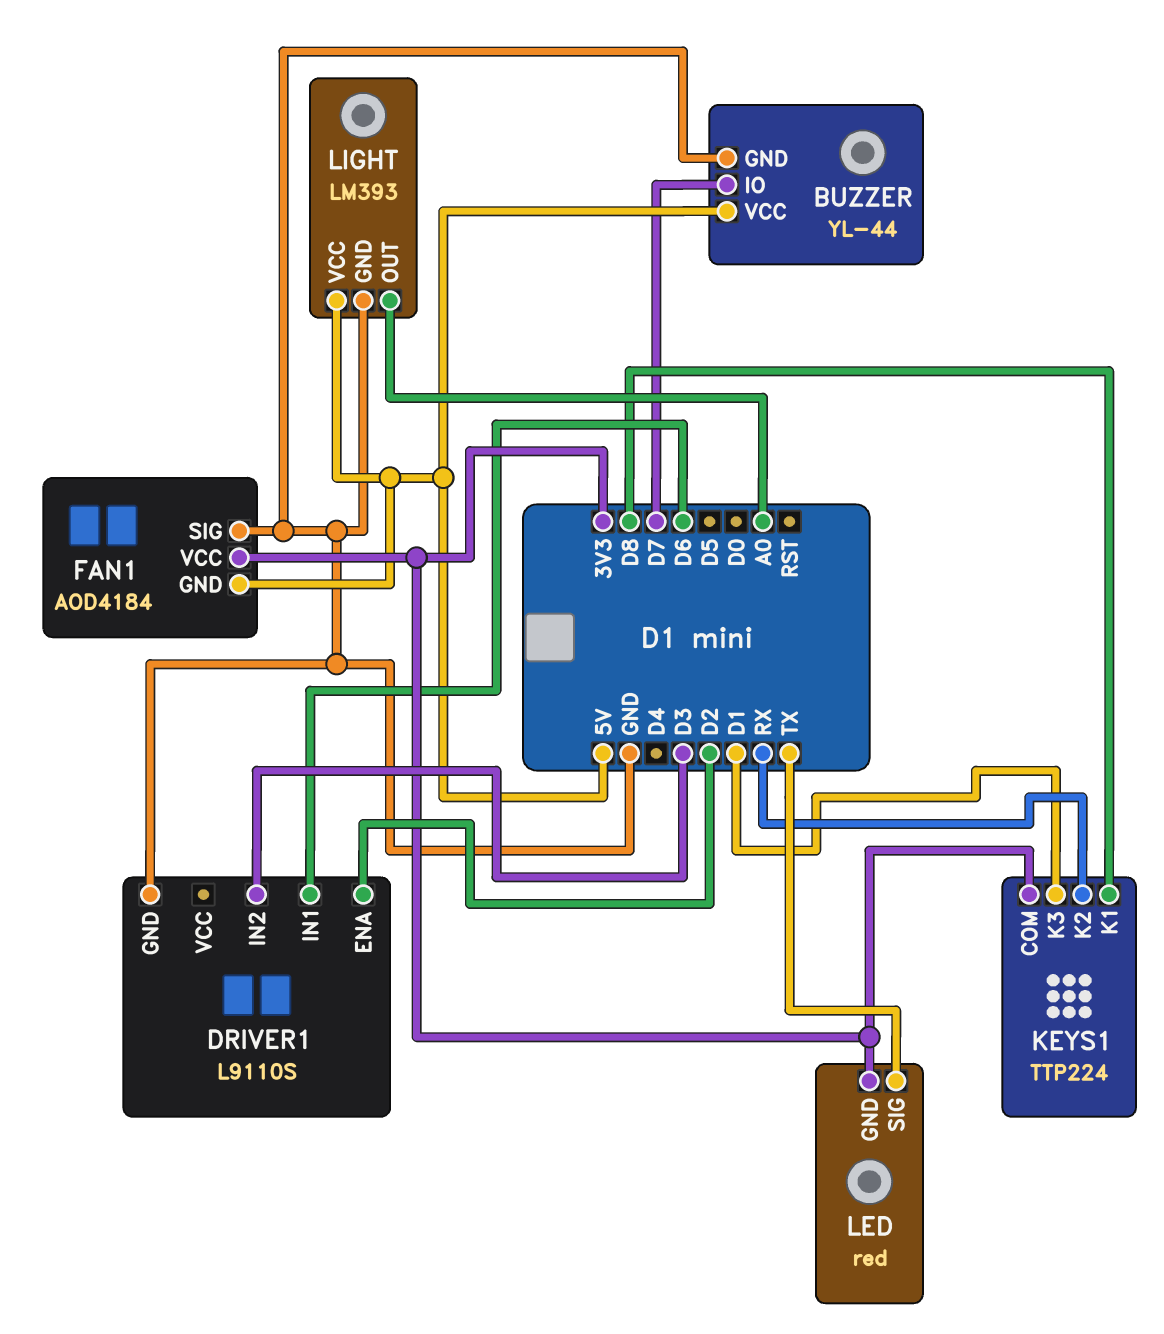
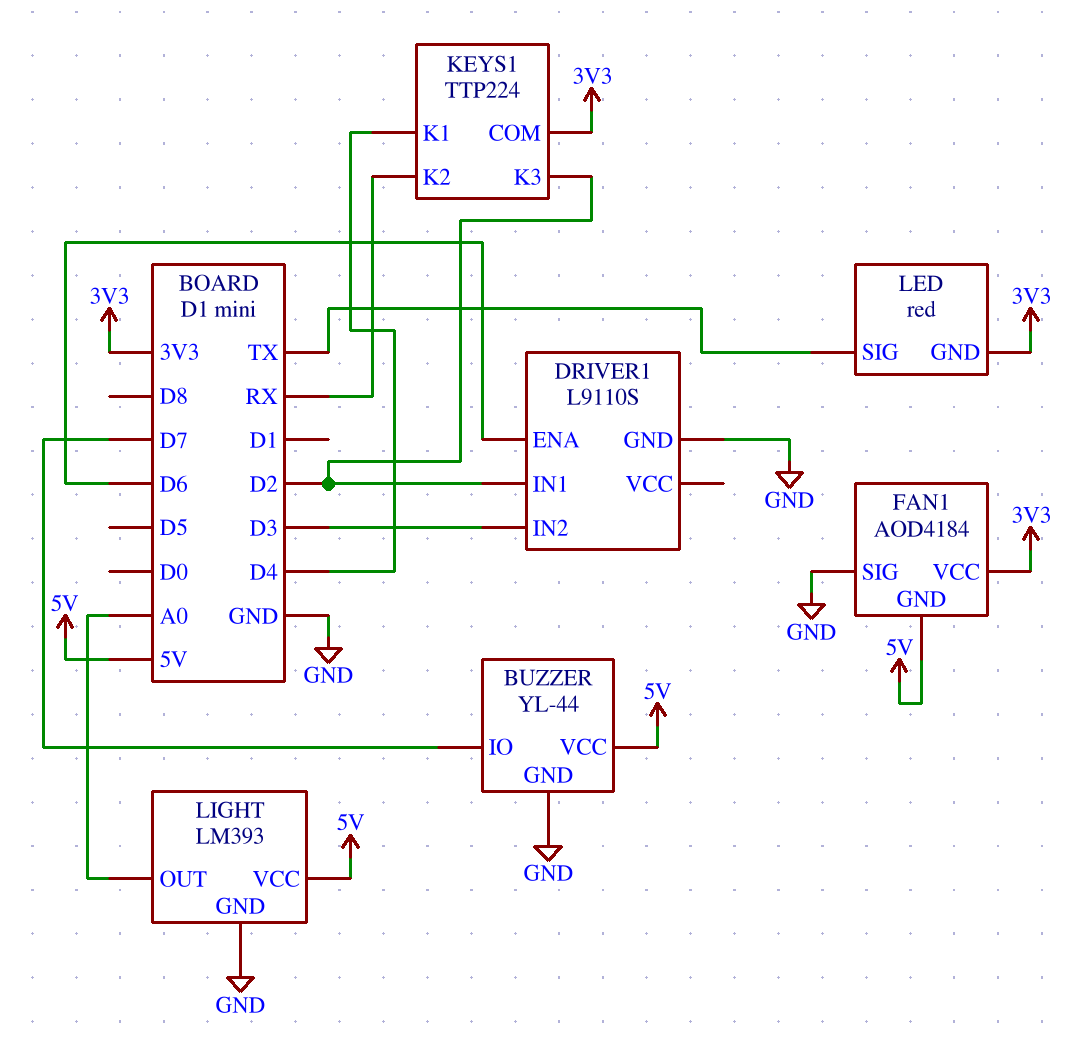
DRIVER1 pin ENA: D2 -> D6
DRIVER1 pin IN1: D6 -> D2
KEYS1 pin K1: D8 -> D4
KEYS1 pin K3: D1 -> D2

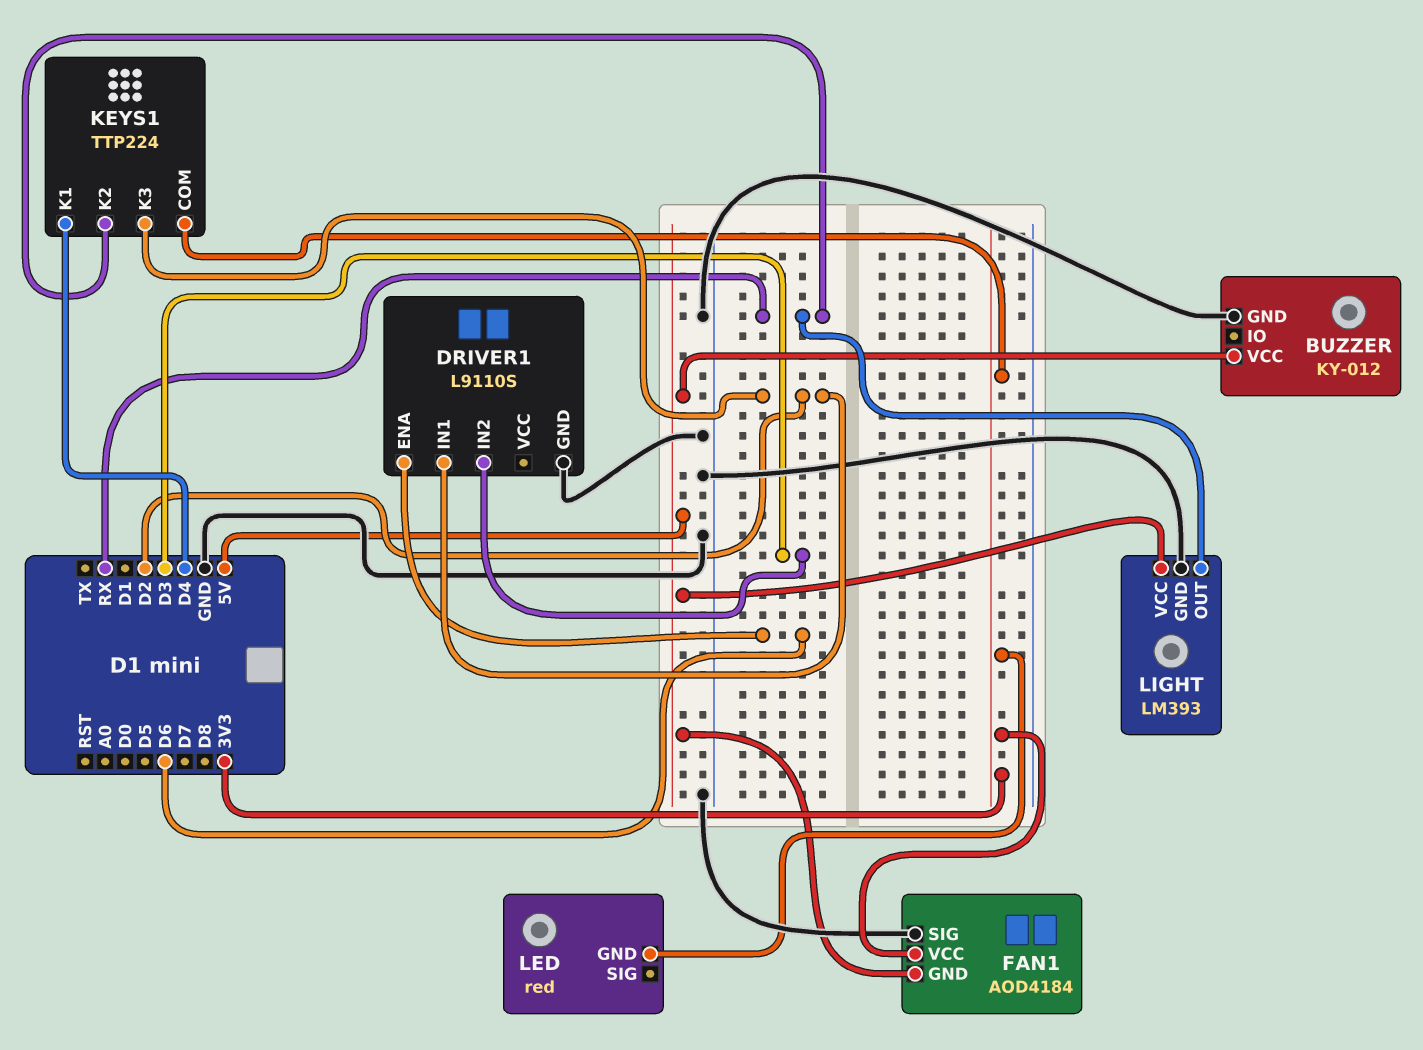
BUZZER: YL-44 -> KY-012
BUZZER pin IO: D7 -> none
LED pin SIG: TX -> none
LIGHT pin OUT: A0 -> RX

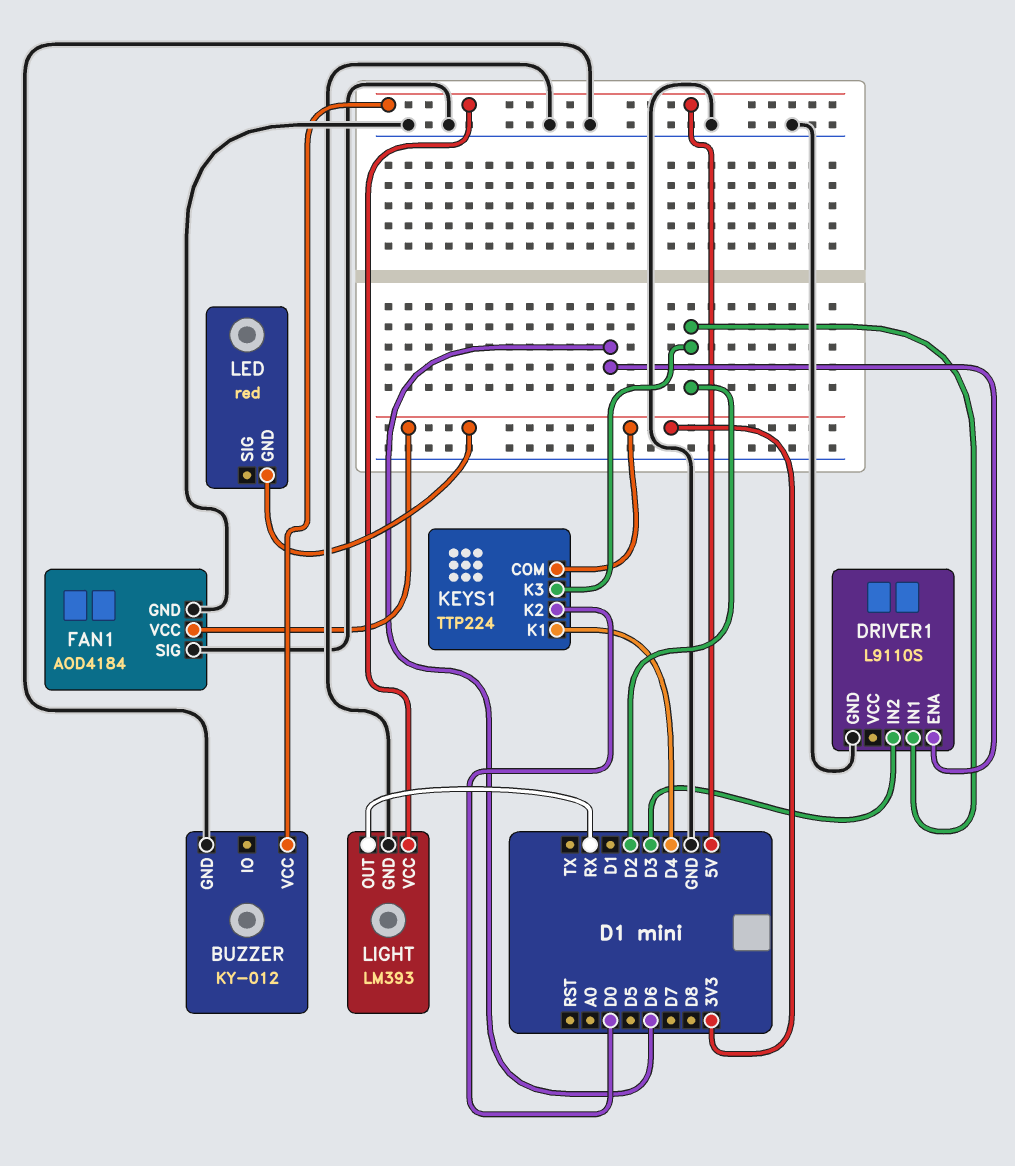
FAN1 pin GND: 5V -> GND
KEYS1 pin K2: RX -> D0

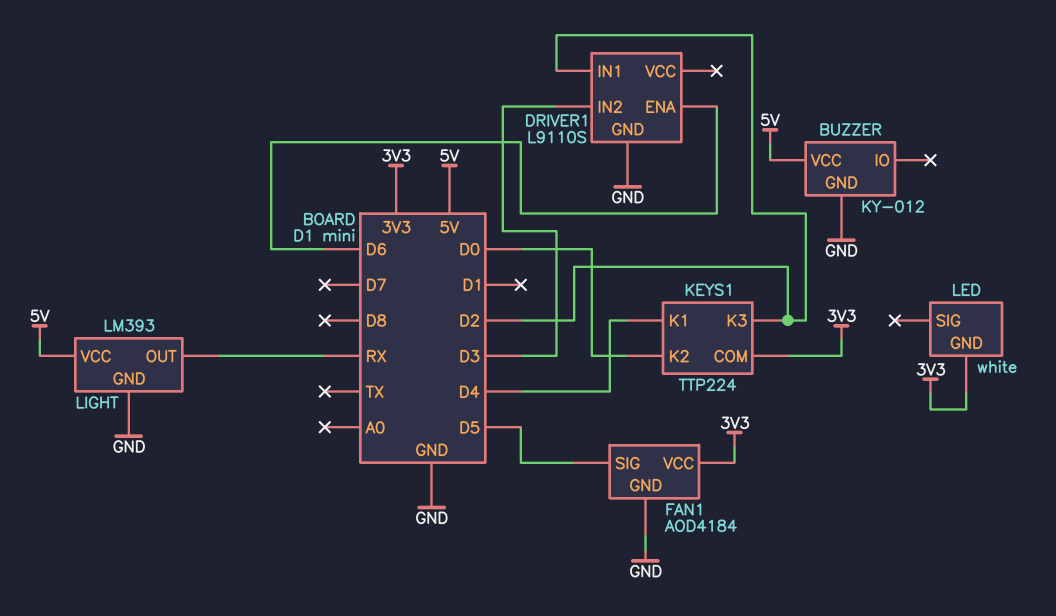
FAN1 pin SIG: GND -> D5
LED: red -> white

